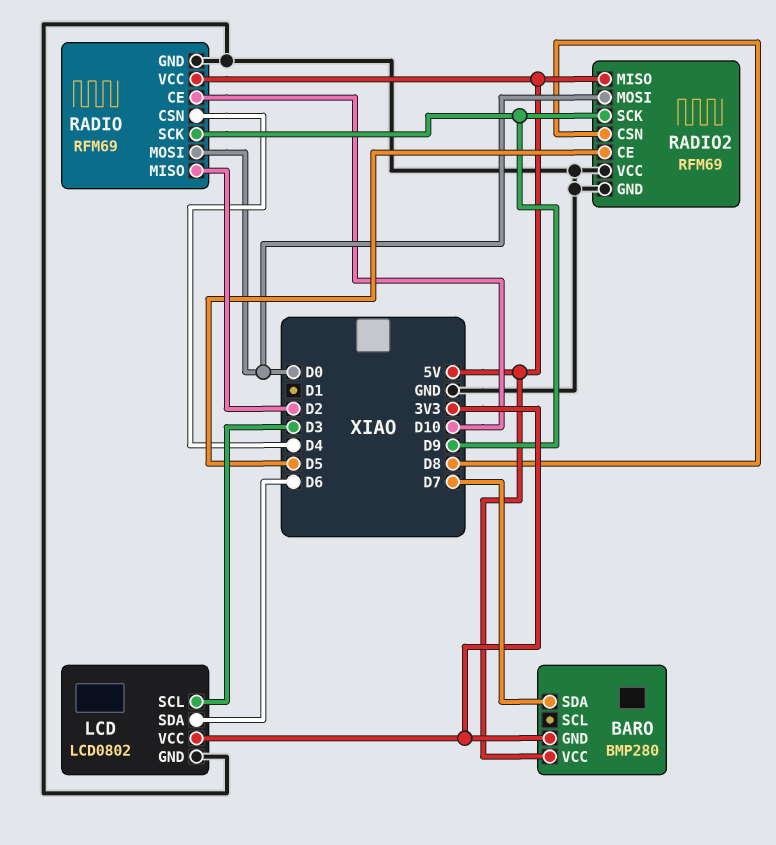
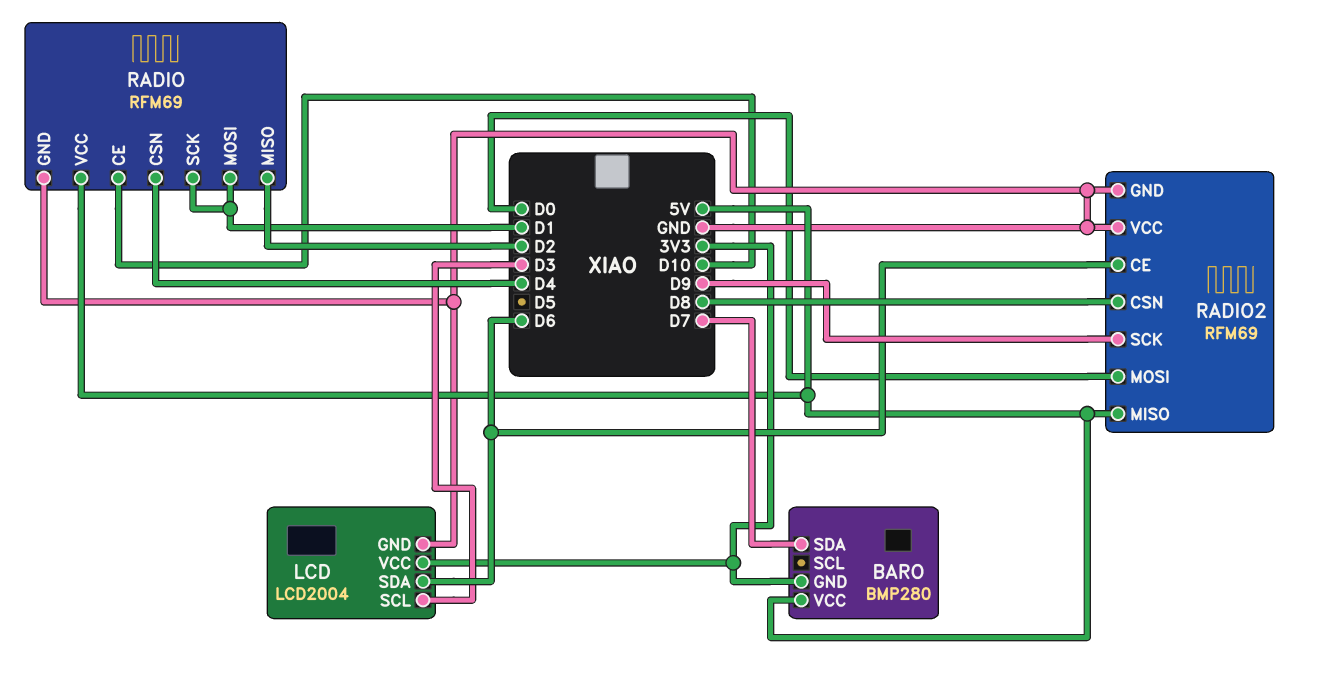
LCD: LCD0802 -> LCD2004
RADIO pin MOSI: D0 -> D1
RADIO pin SCK: D9 -> D1
RADIO2 pin CE: D5 -> D6

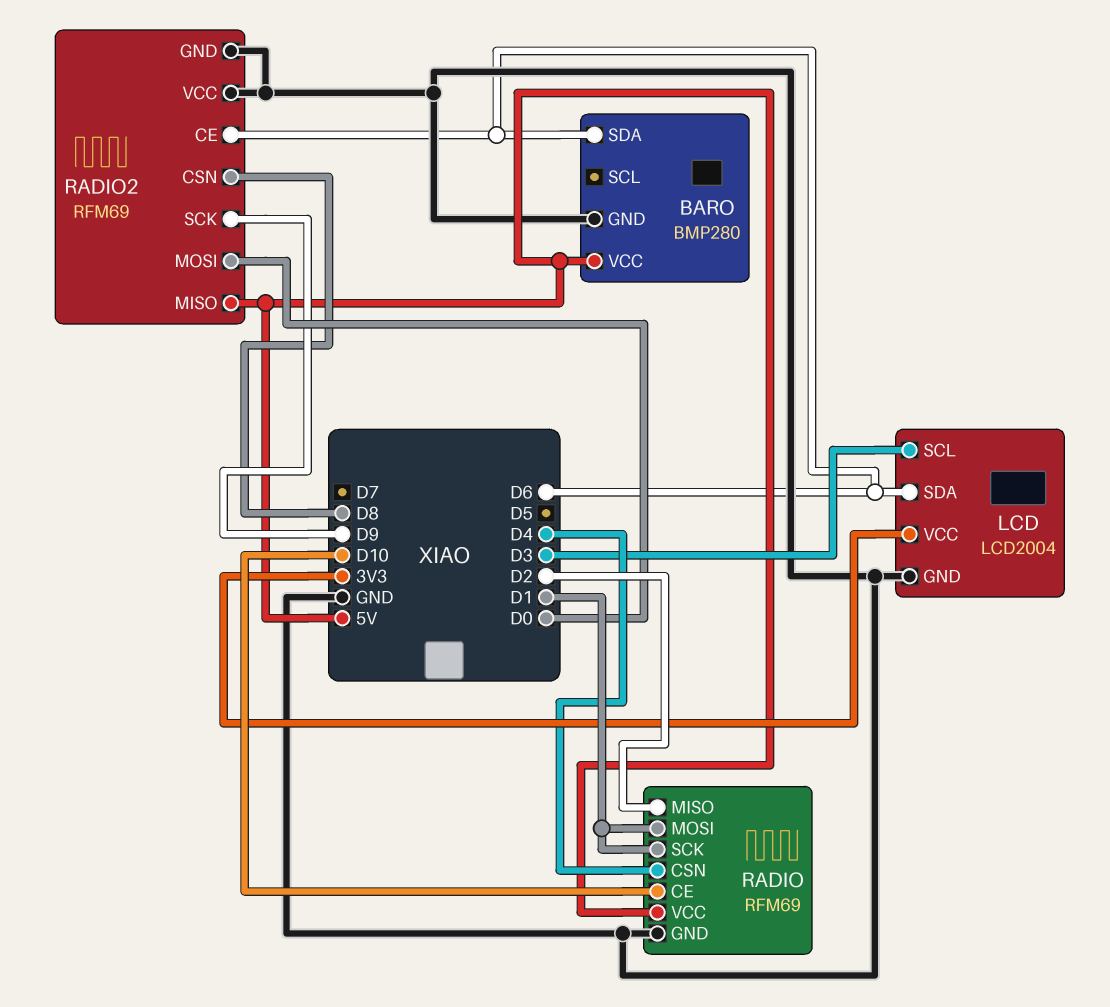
BARO pin GND: 3V3 -> GND
BARO pin SDA: D7 -> D6

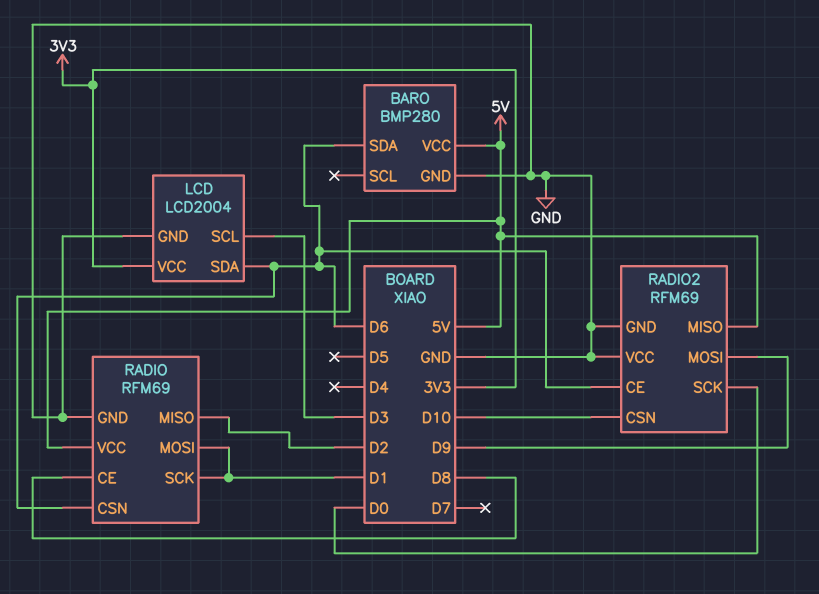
RADIO pin CE: D10 -> D8
RADIO pin CSN: D4 -> D6
RADIO2 pin CSN: D8 -> D10
RADIO2 pin MOSI: D0 -> D9
RADIO2 pin SCK: D9 -> D0

